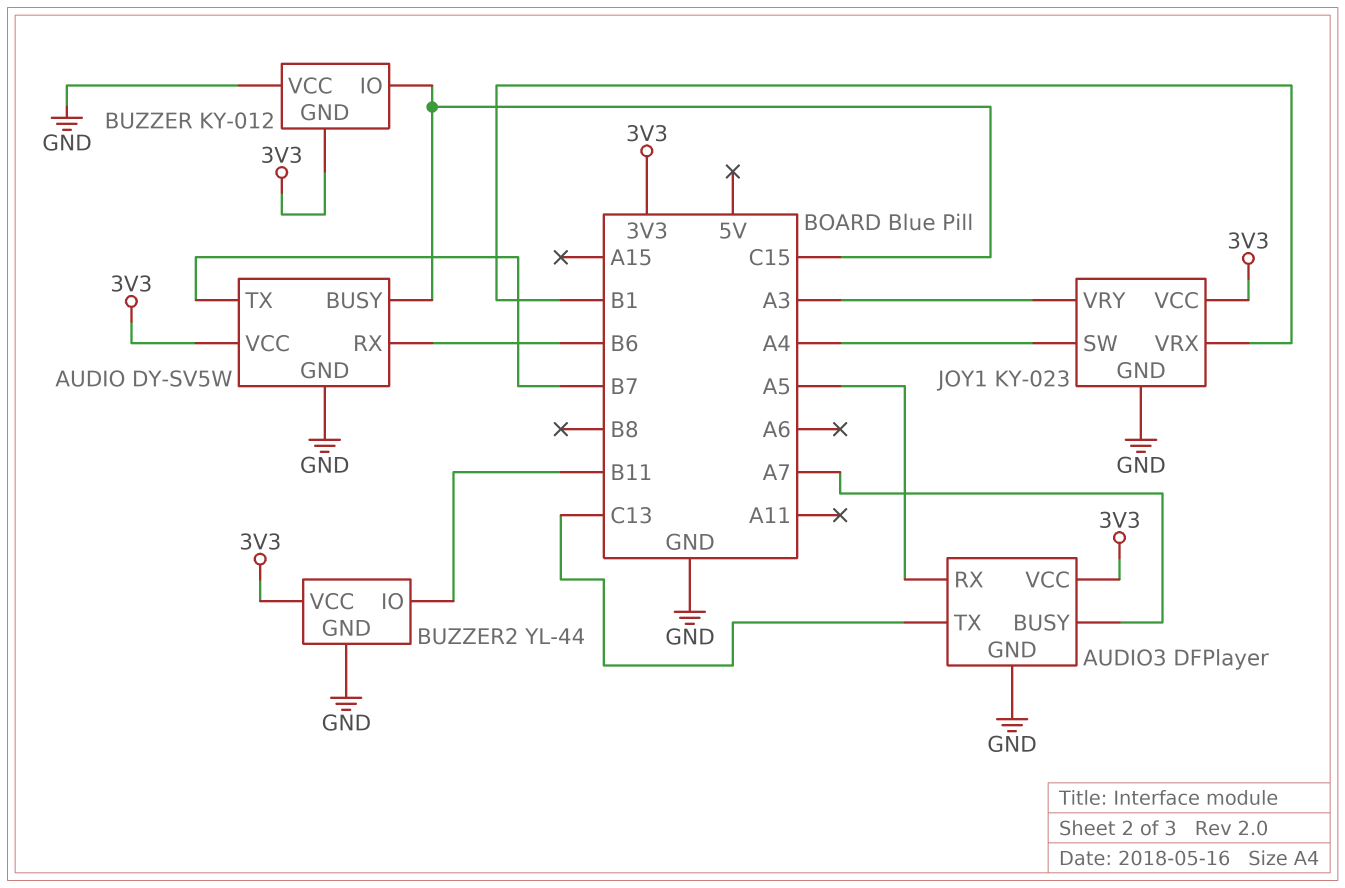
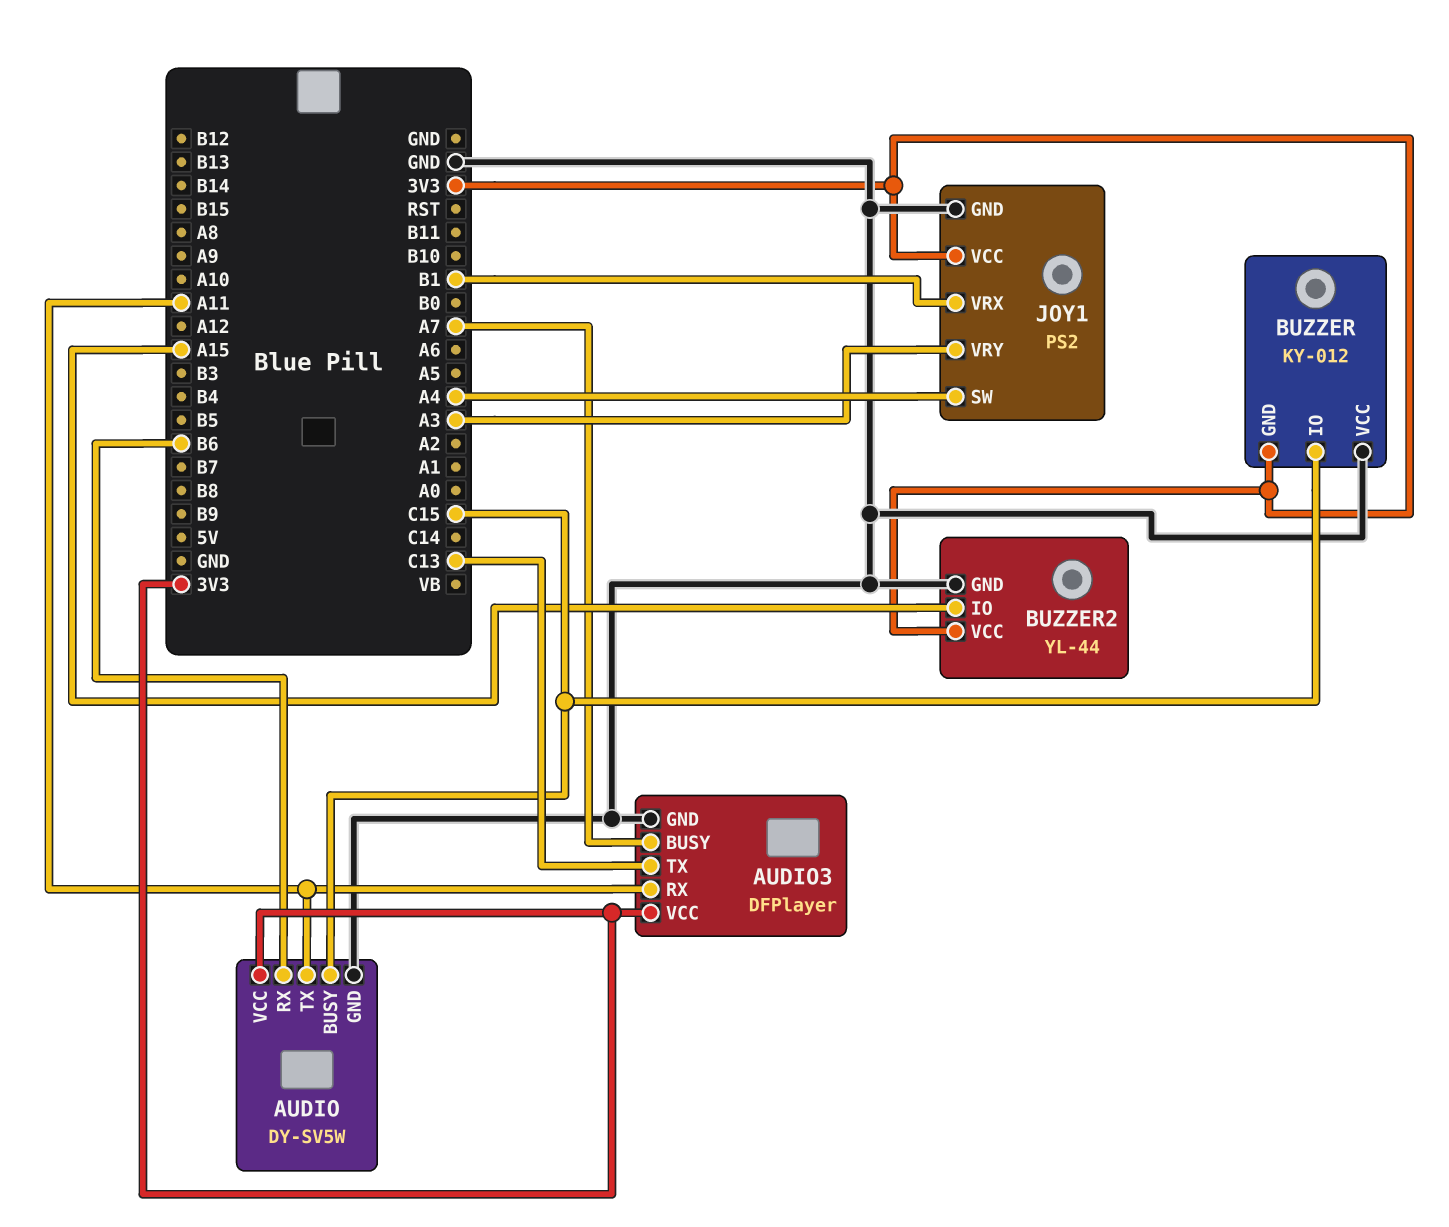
AUDIO pin TX: B7 -> A11
AUDIO3 pin RX: A5 -> A11
BUZZER2 pin IO: B11 -> A15
JOY1: KY-023 -> PS2

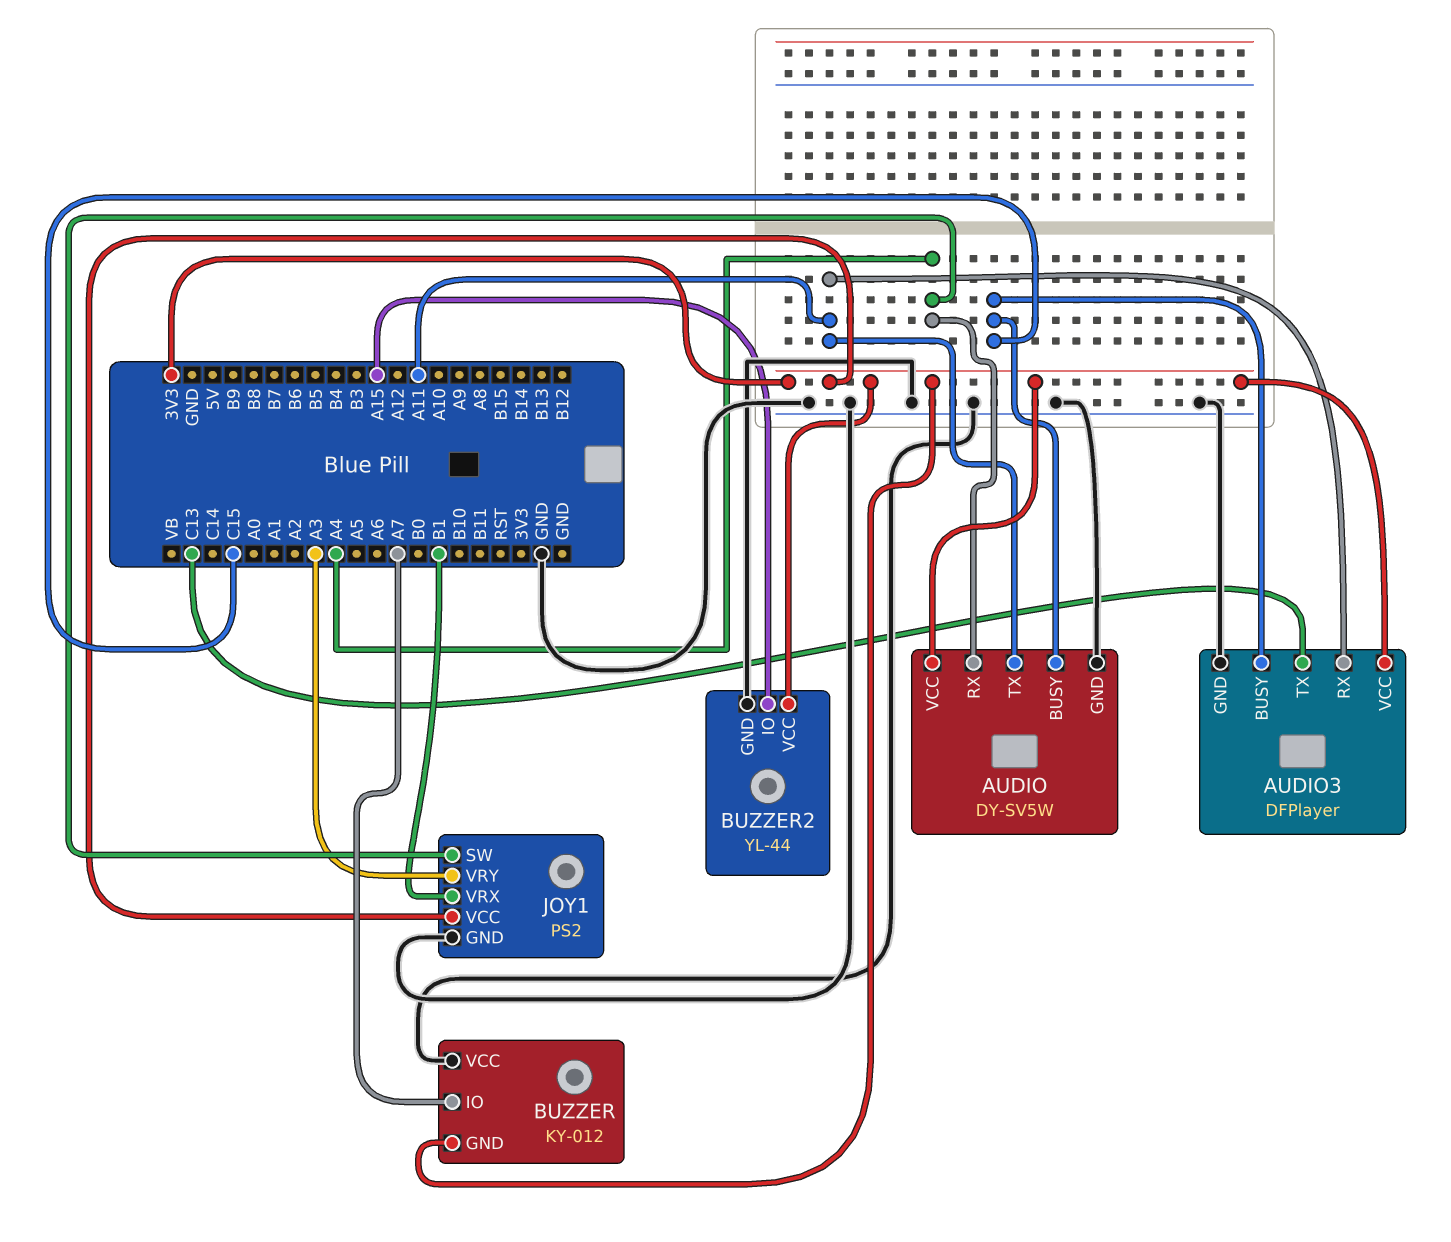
AUDIO pin RX: B6 -> A4
AUDIO3 pin BUSY: A7 -> C15
BUZZER pin IO: C15 -> A7

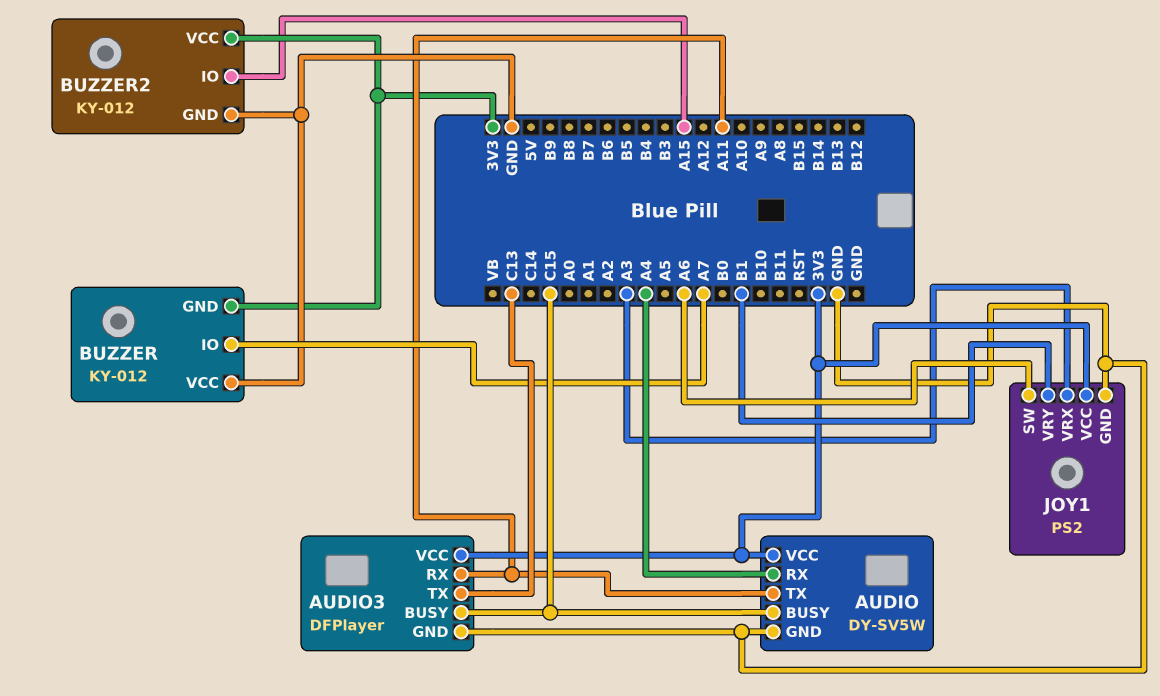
BUZZER2: YL-44 -> KY-012
JOY1 pin SW: A4 -> A6
JOY1 pin VRX: B1 -> A3
JOY1 pin VRY: A3 -> B1

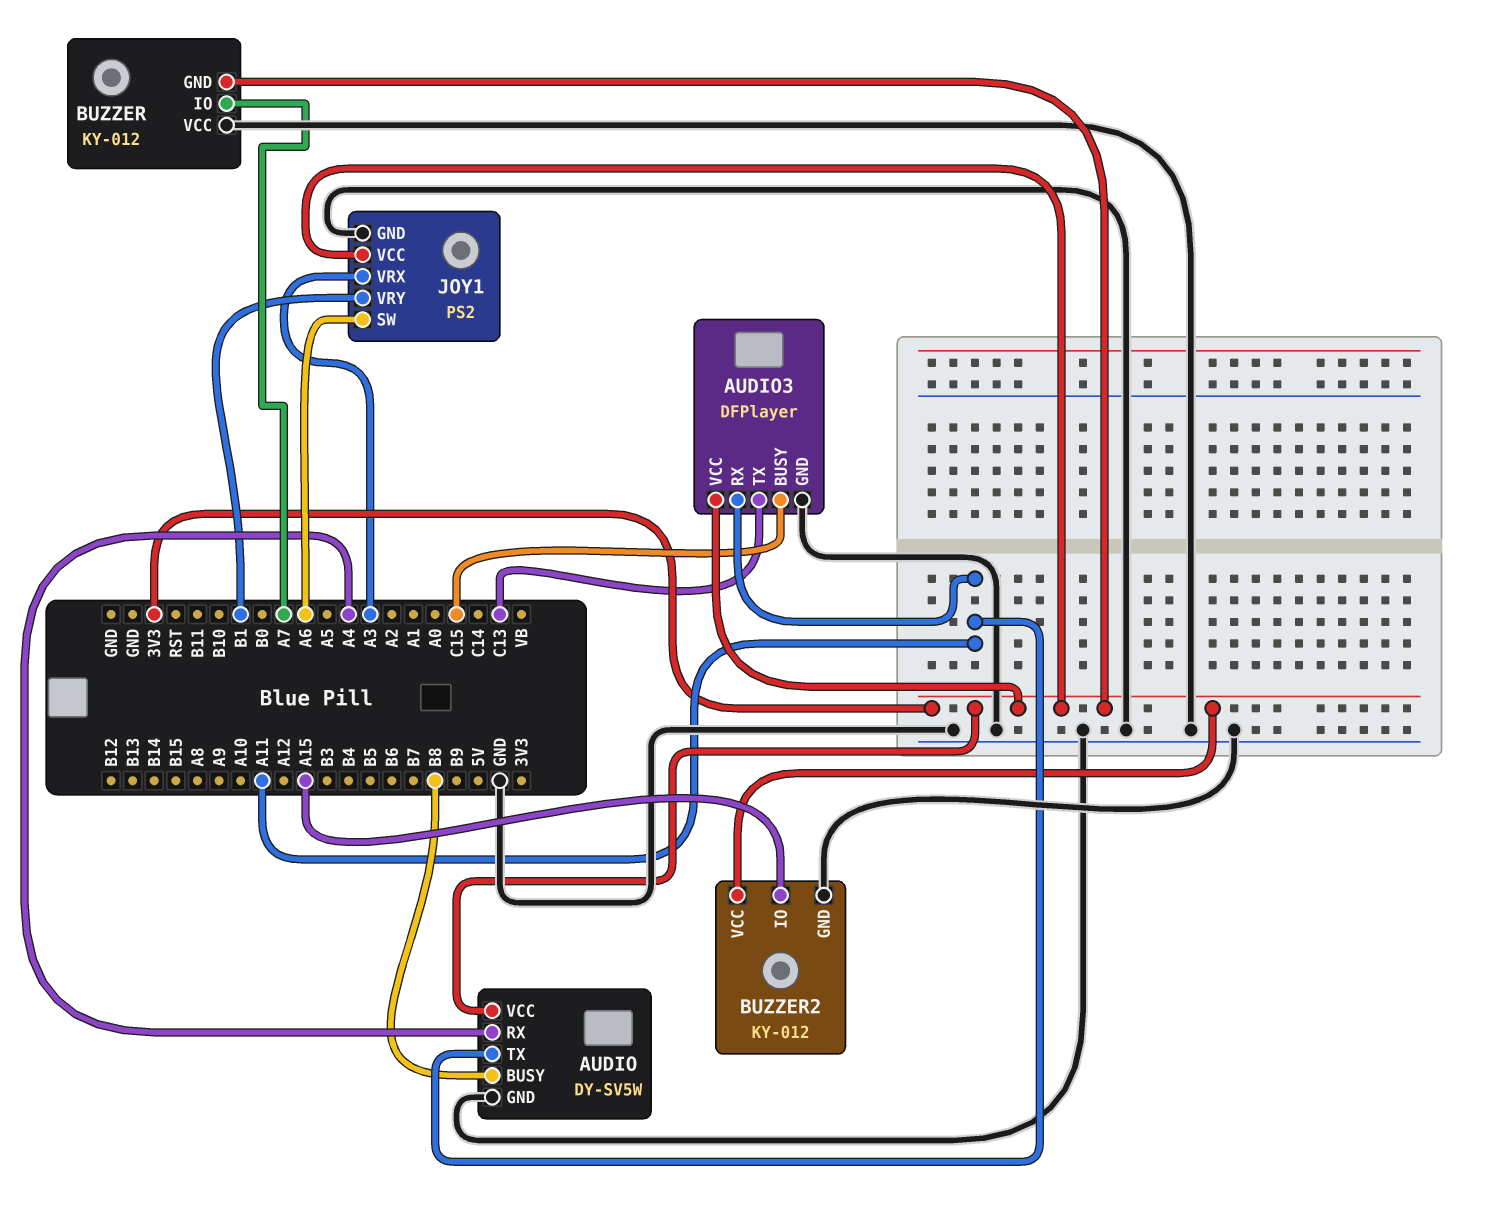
AUDIO pin BUSY: C15 -> B8

